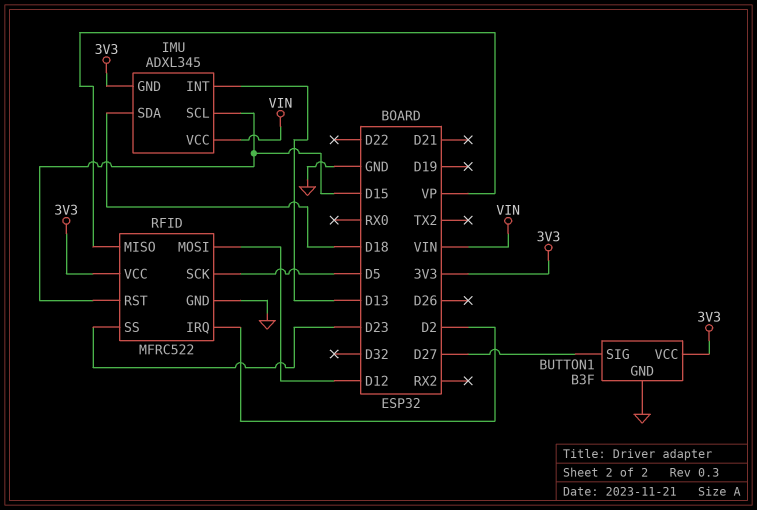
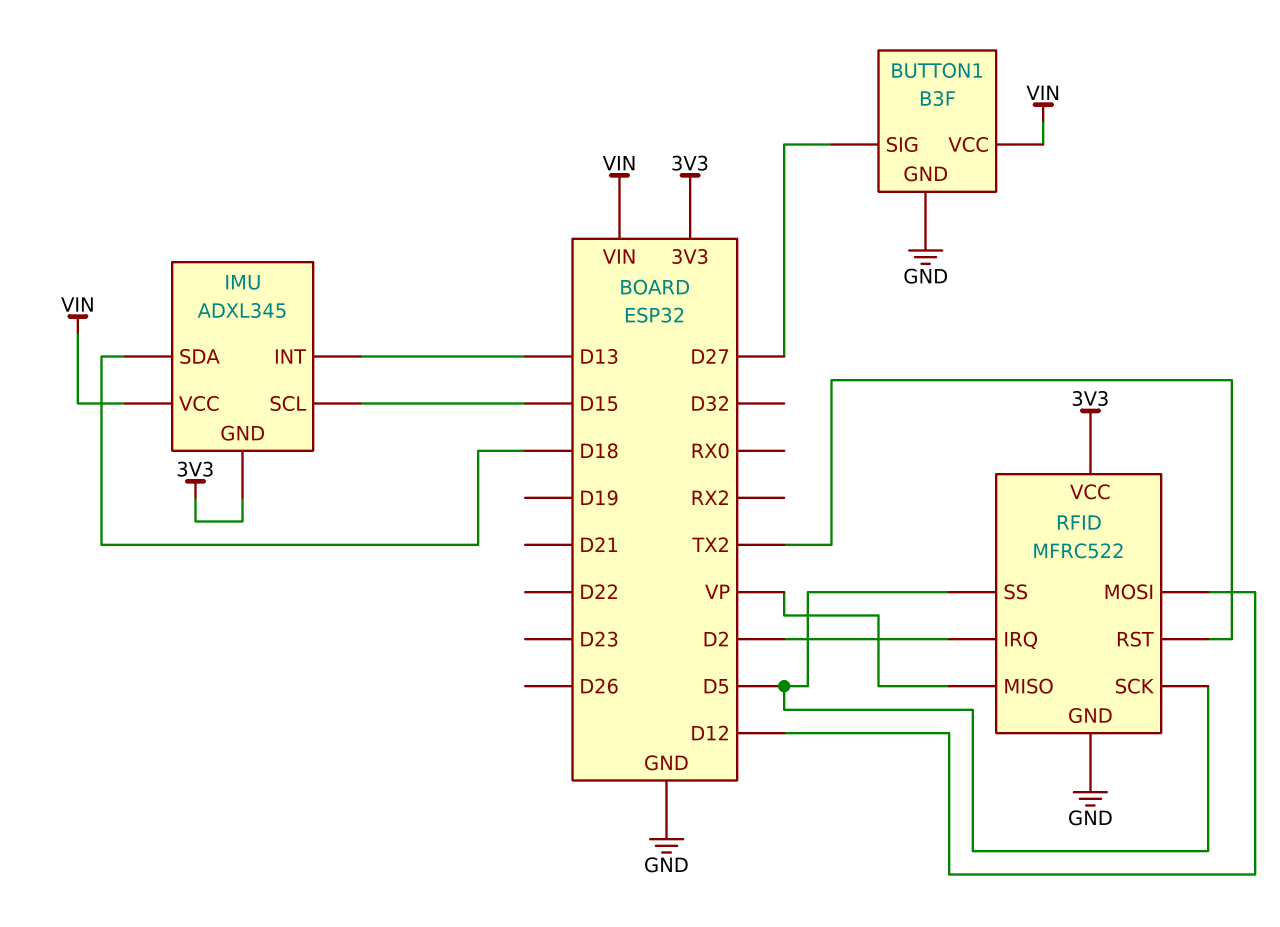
BUTTON1 pin VCC: 3V3 -> VIN
RFID pin RST: D15 -> TX2
RFID pin SS: D23 -> D5

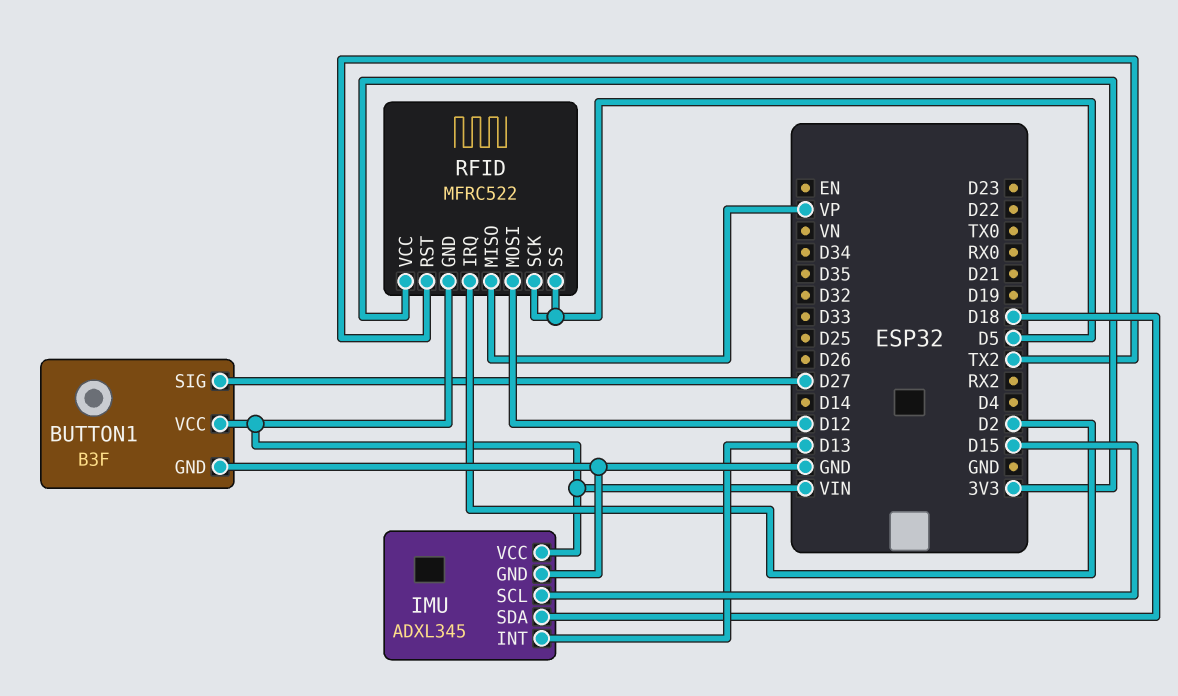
IMU pin GND: 3V3 -> GND
RFID pin GND: GND -> VIN

